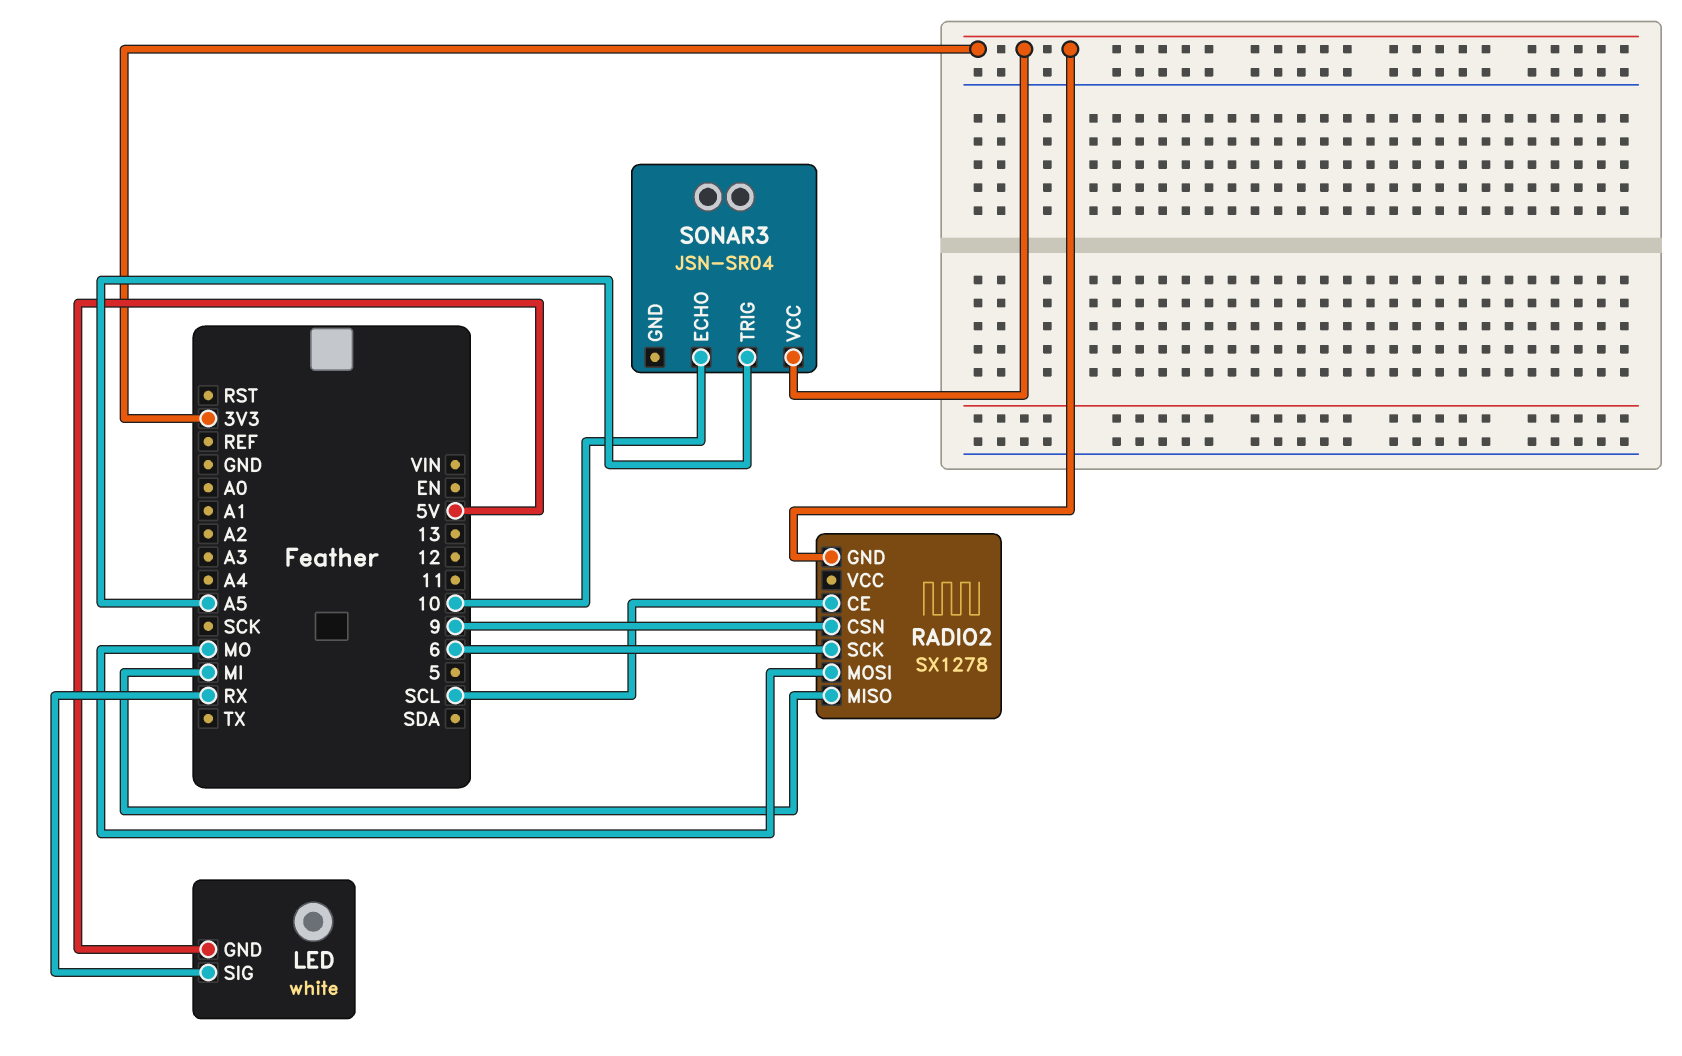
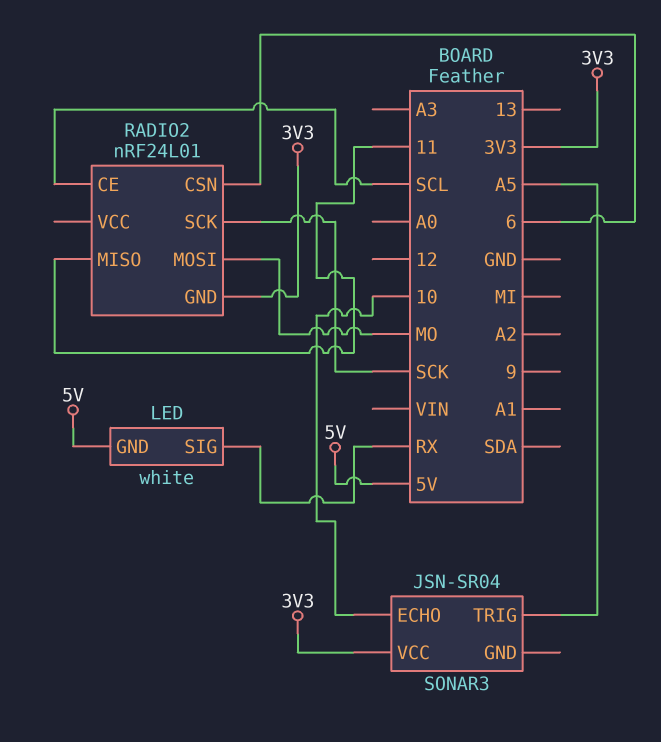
RADIO2: SX1278 -> nRF24L01
RADIO2 pin CSN: 9 -> 6
RADIO2 pin MISO: MI -> 11
RADIO2 pin SCK: 6 -> SCK

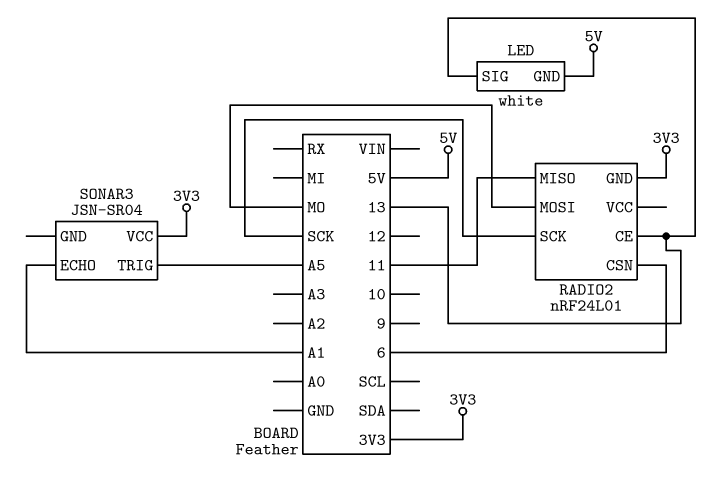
LED pin SIG: RX -> 13
RADIO2 pin CE: SCL -> 13
SONAR3 pin ECHO: 10 -> A1

